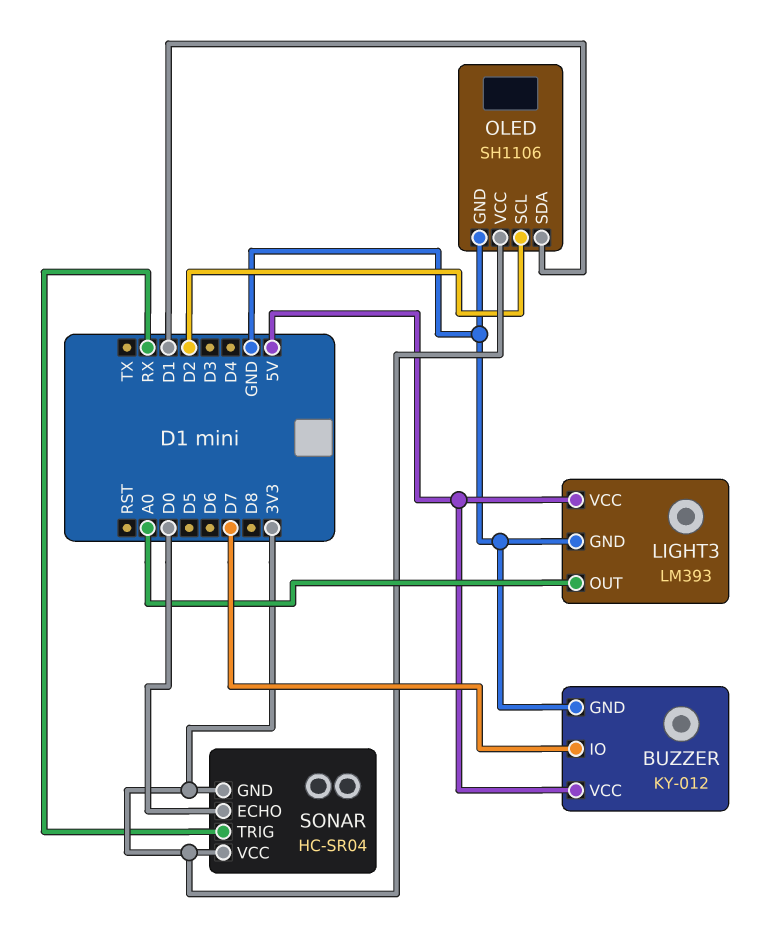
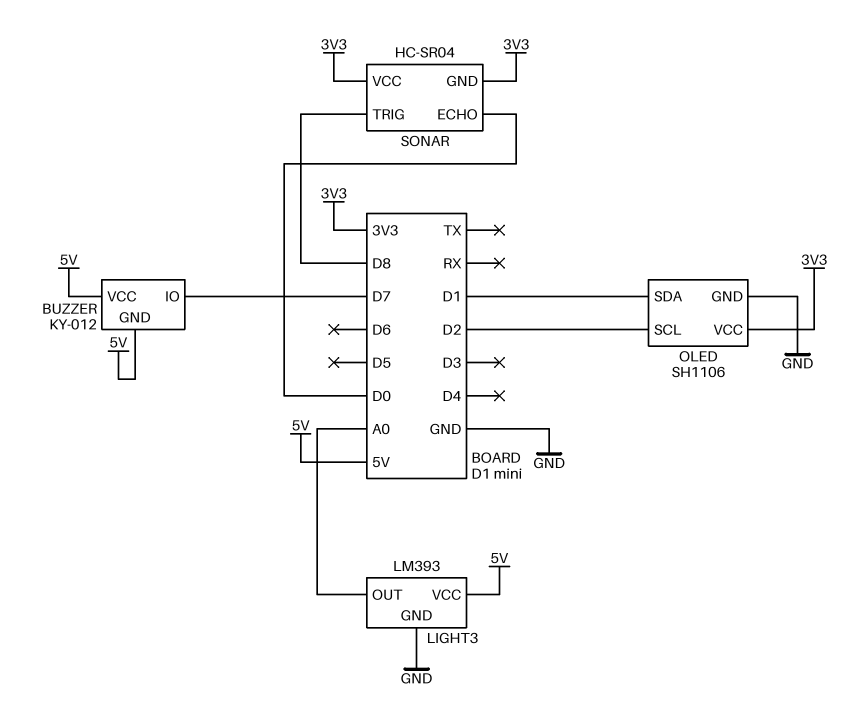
BUZZER pin GND: GND -> 5V
SONAR pin TRIG: RX -> D8

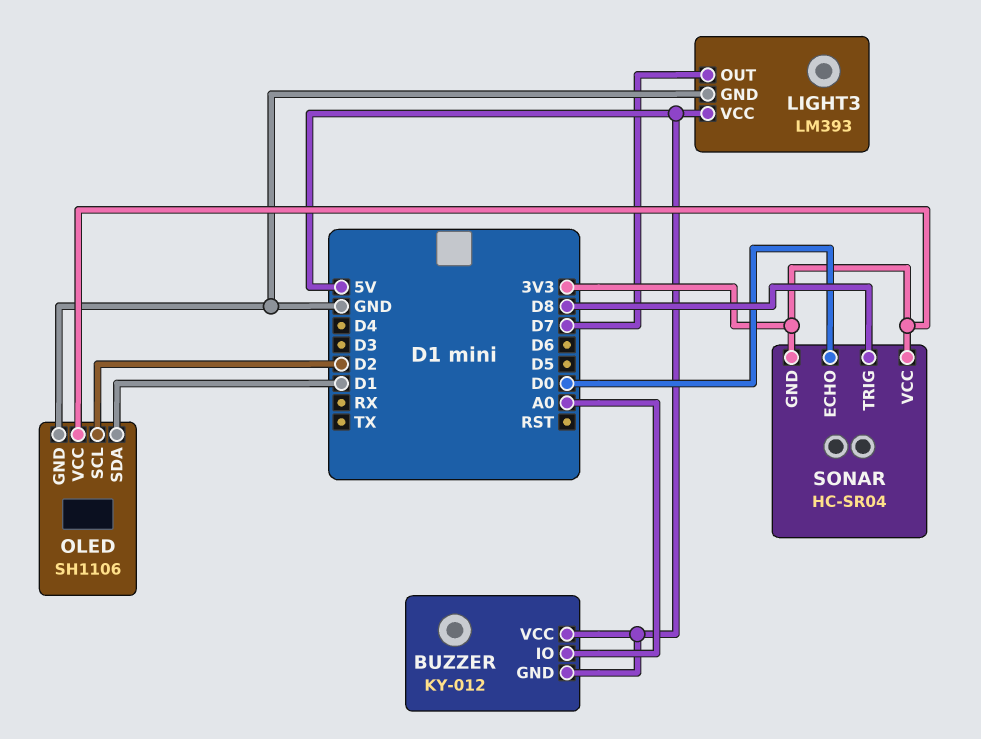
BUZZER pin IO: D7 -> A0
LIGHT3 pin OUT: A0 -> D7

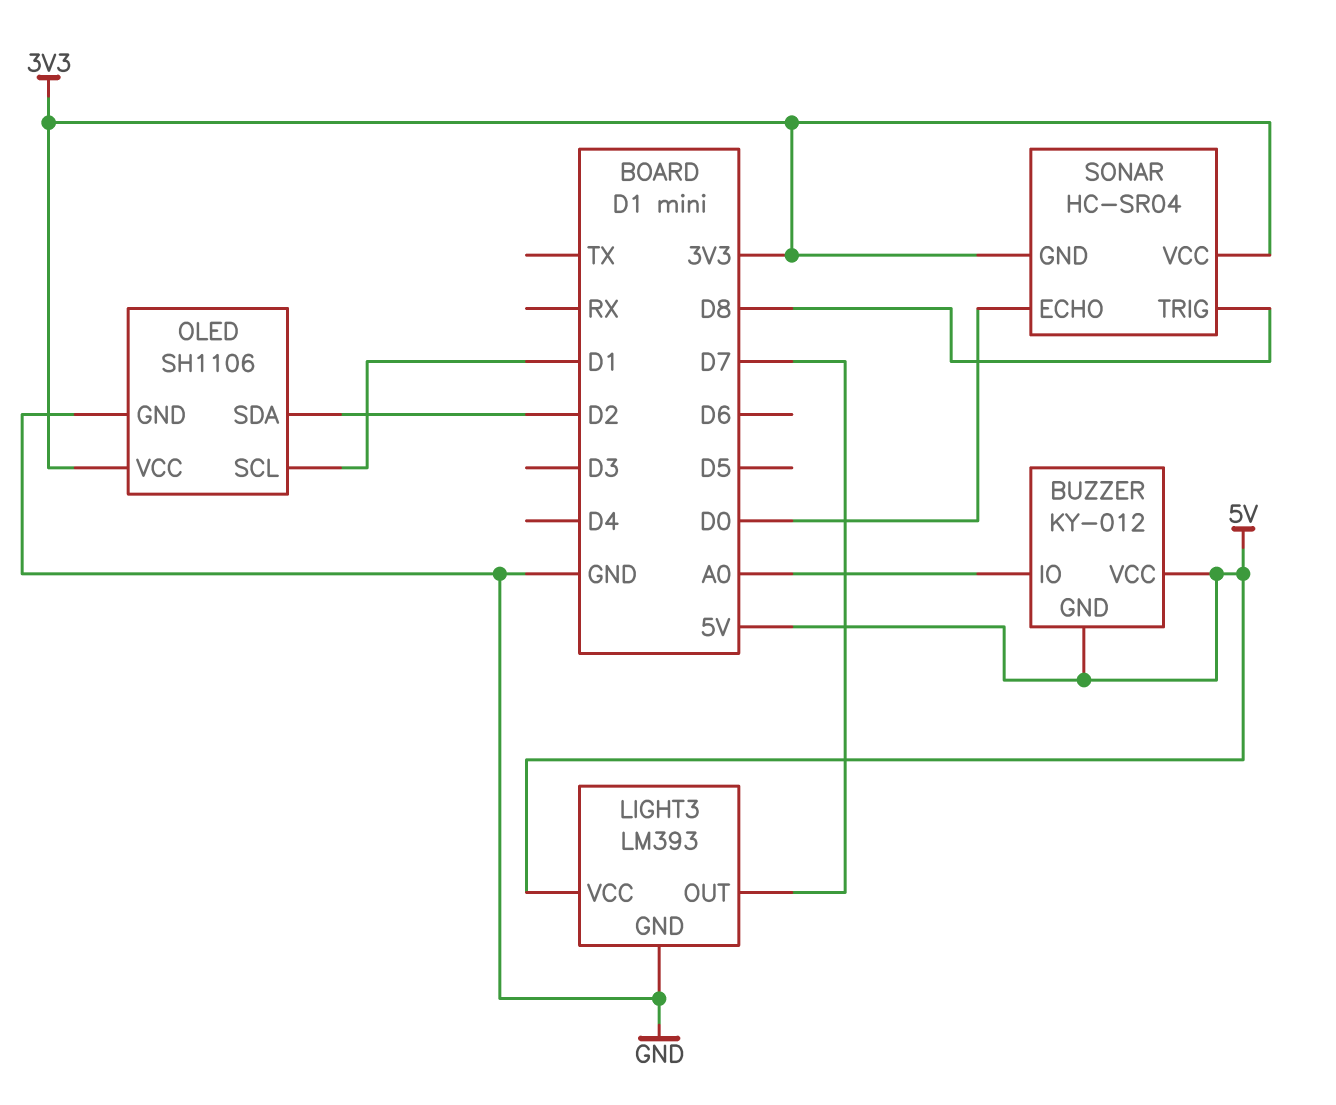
OLED pin SCL: D2 -> D1
OLED pin SDA: D1 -> D2

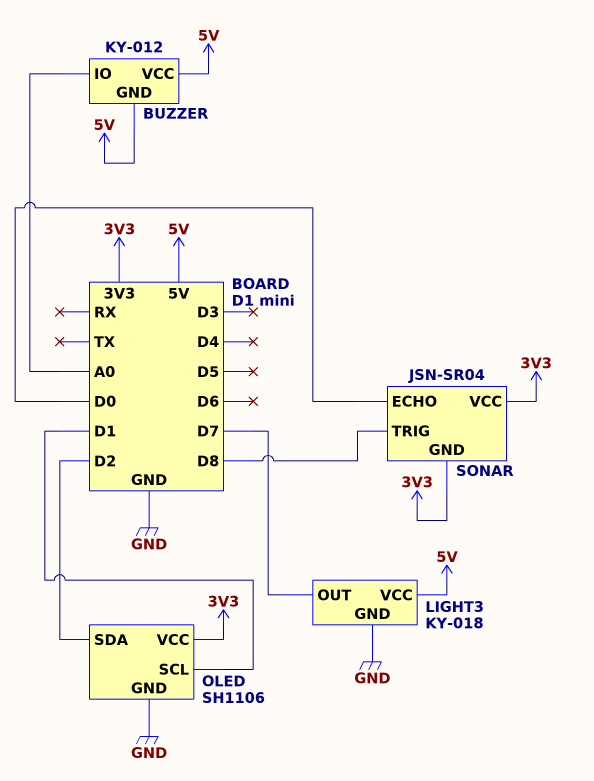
LIGHT3: LM393 -> KY-018
SONAR: HC-SR04 -> JSN-SR04

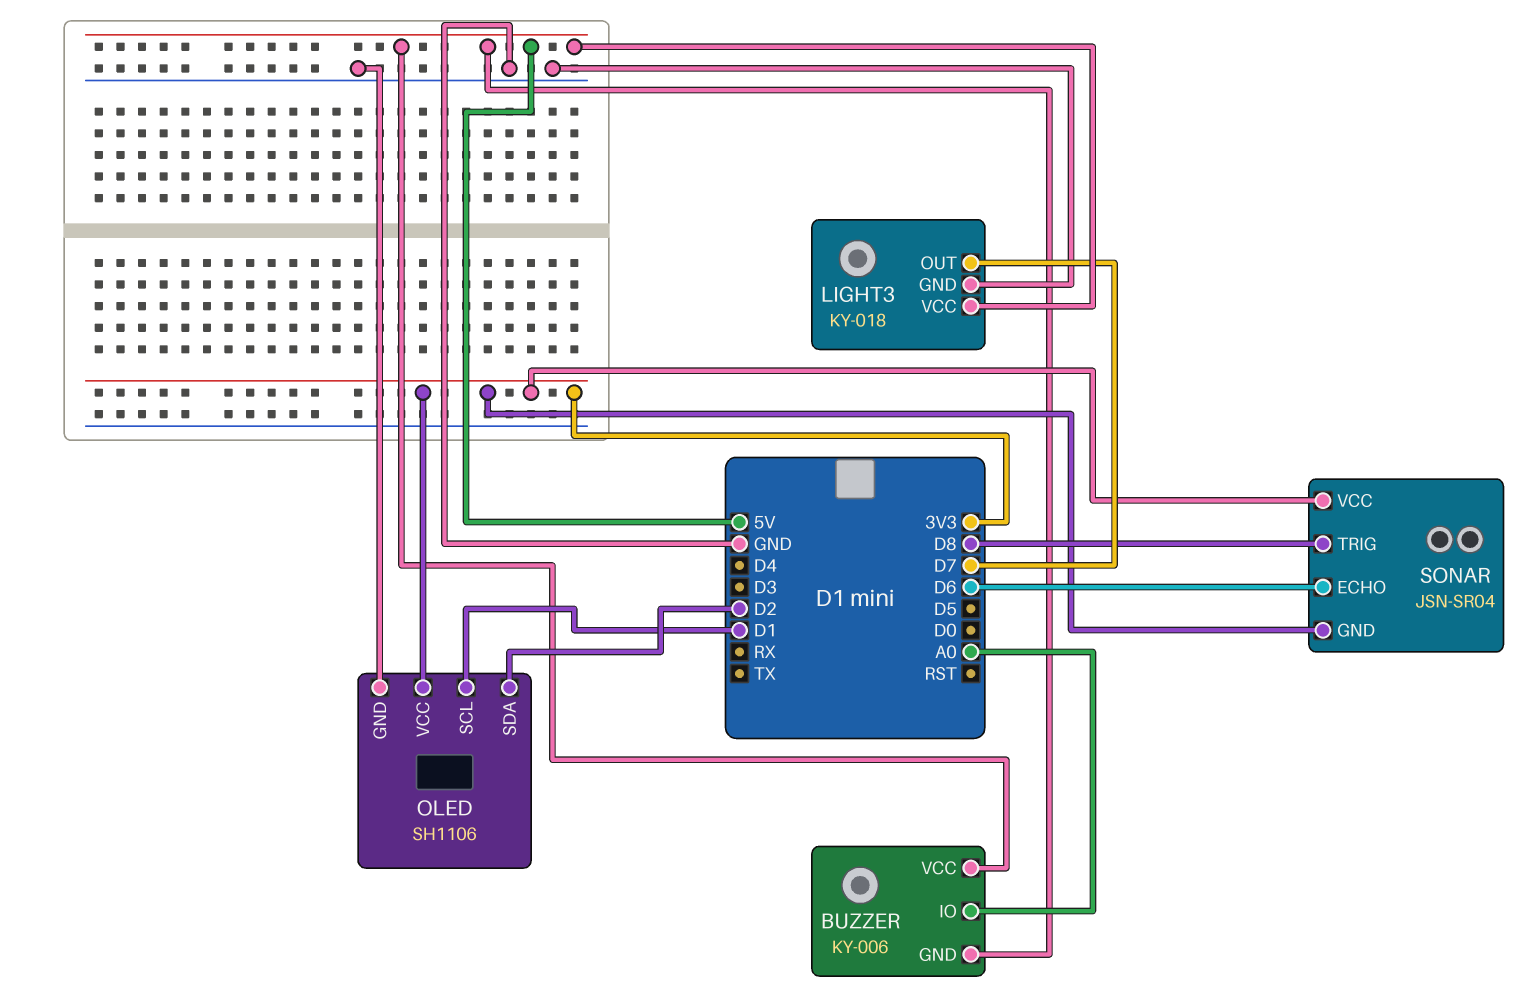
BUZZER: KY-012 -> KY-006
SONAR pin ECHO: D0 -> D6

